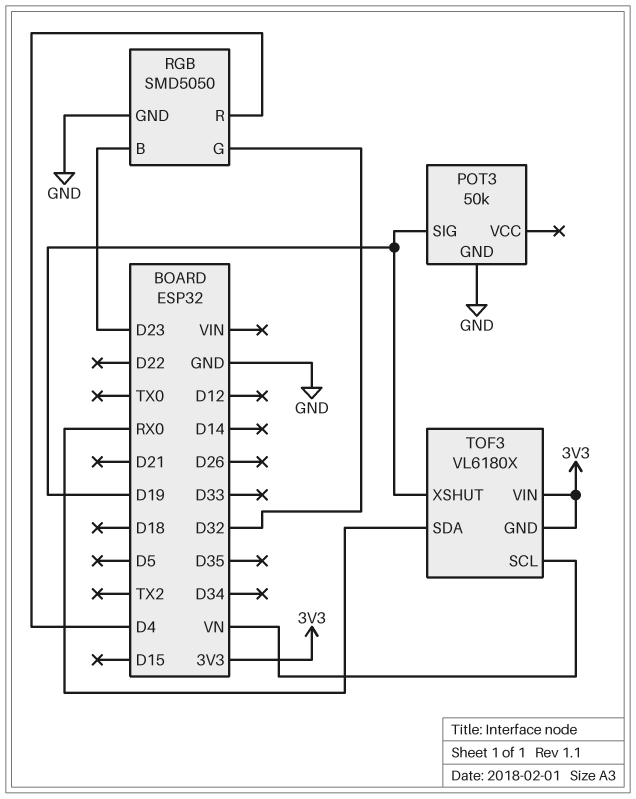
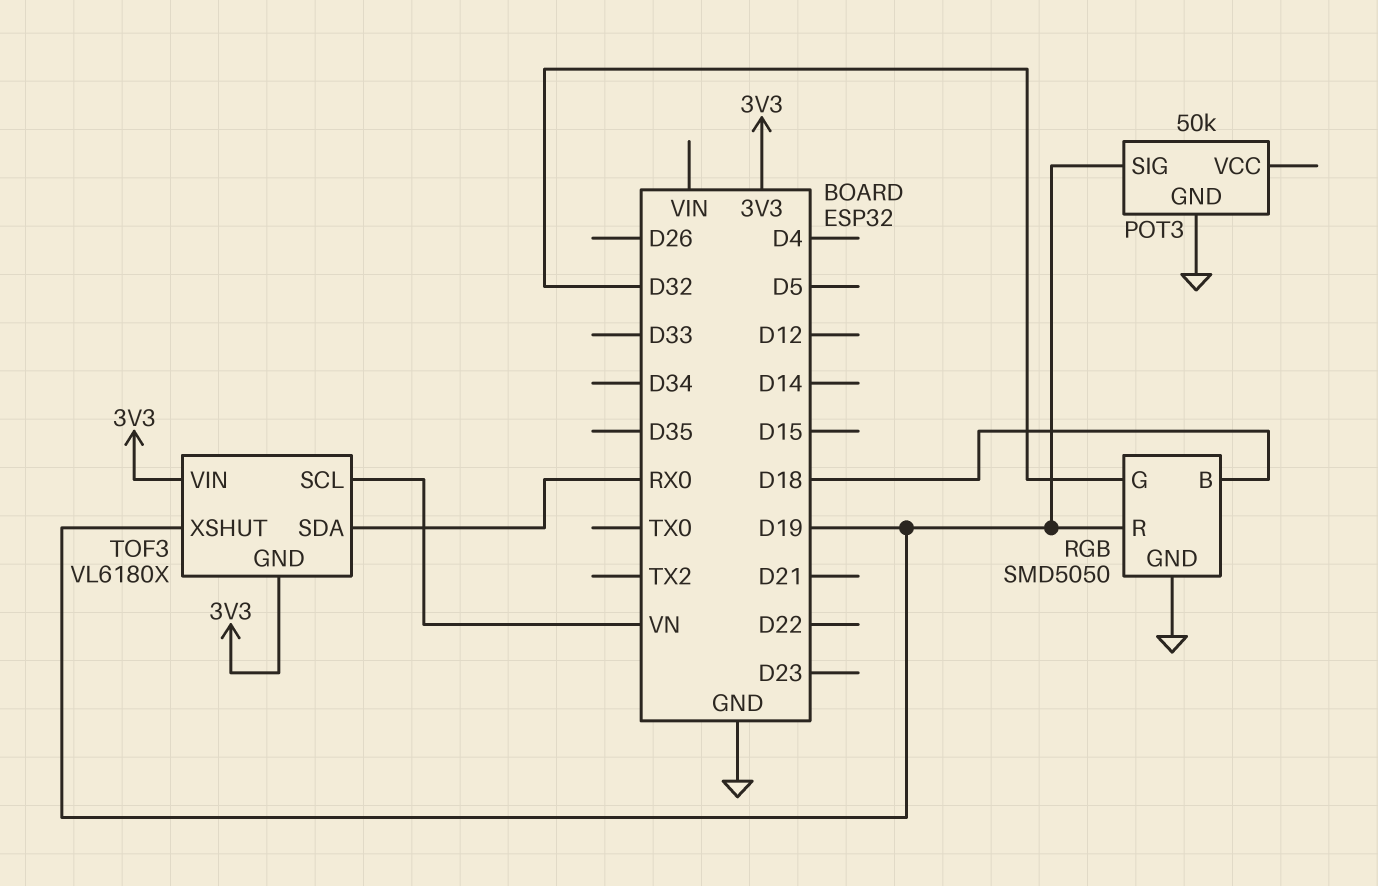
RGB pin B: D23 -> D18
RGB pin R: D4 -> D19

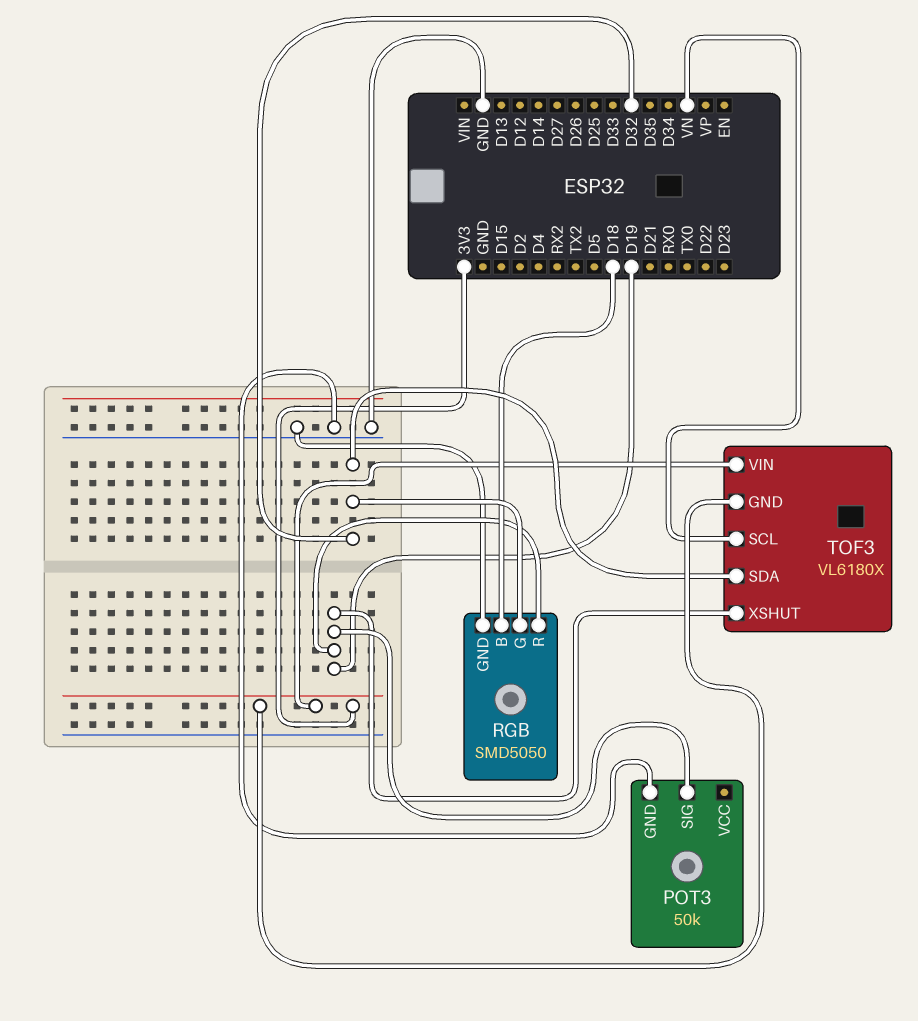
TOF3 pin SDA: RX0 -> D32

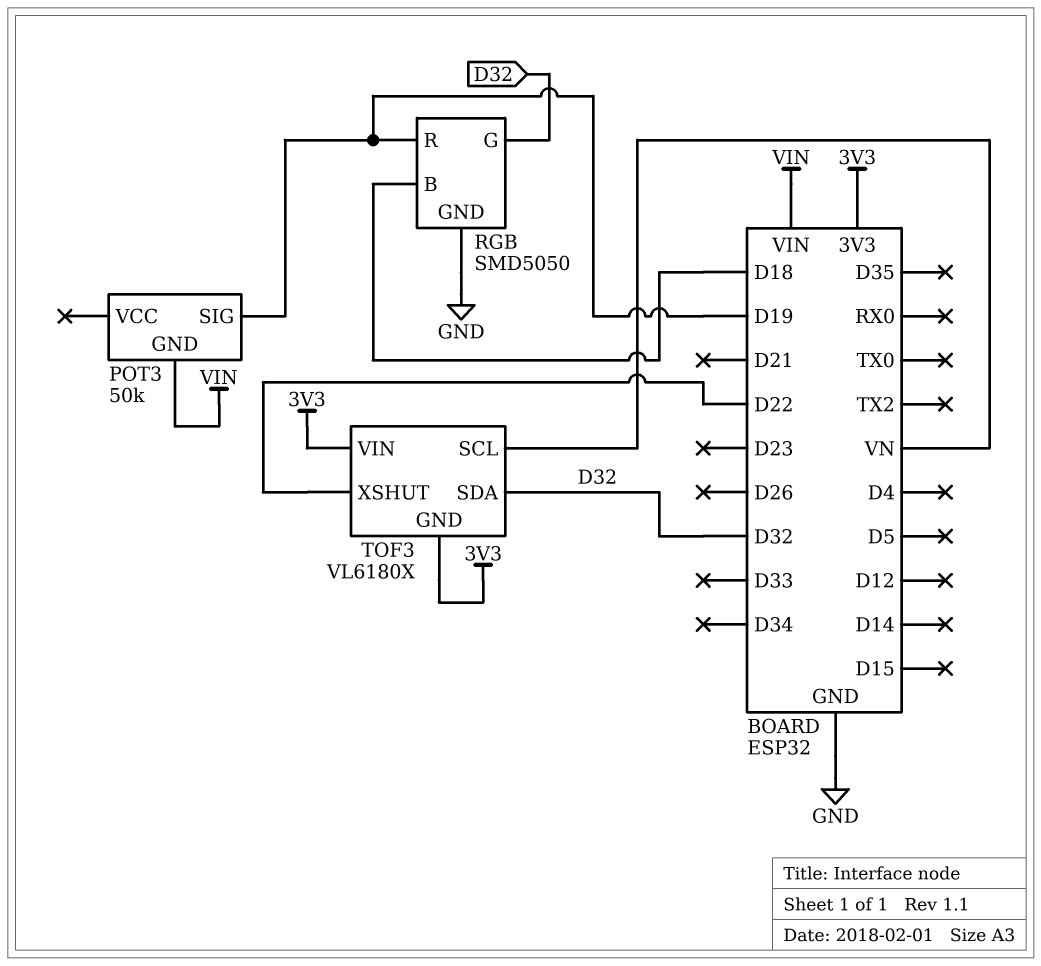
POT3 pin GND: GND -> VIN
TOF3 pin XSHUT: D19 -> D22

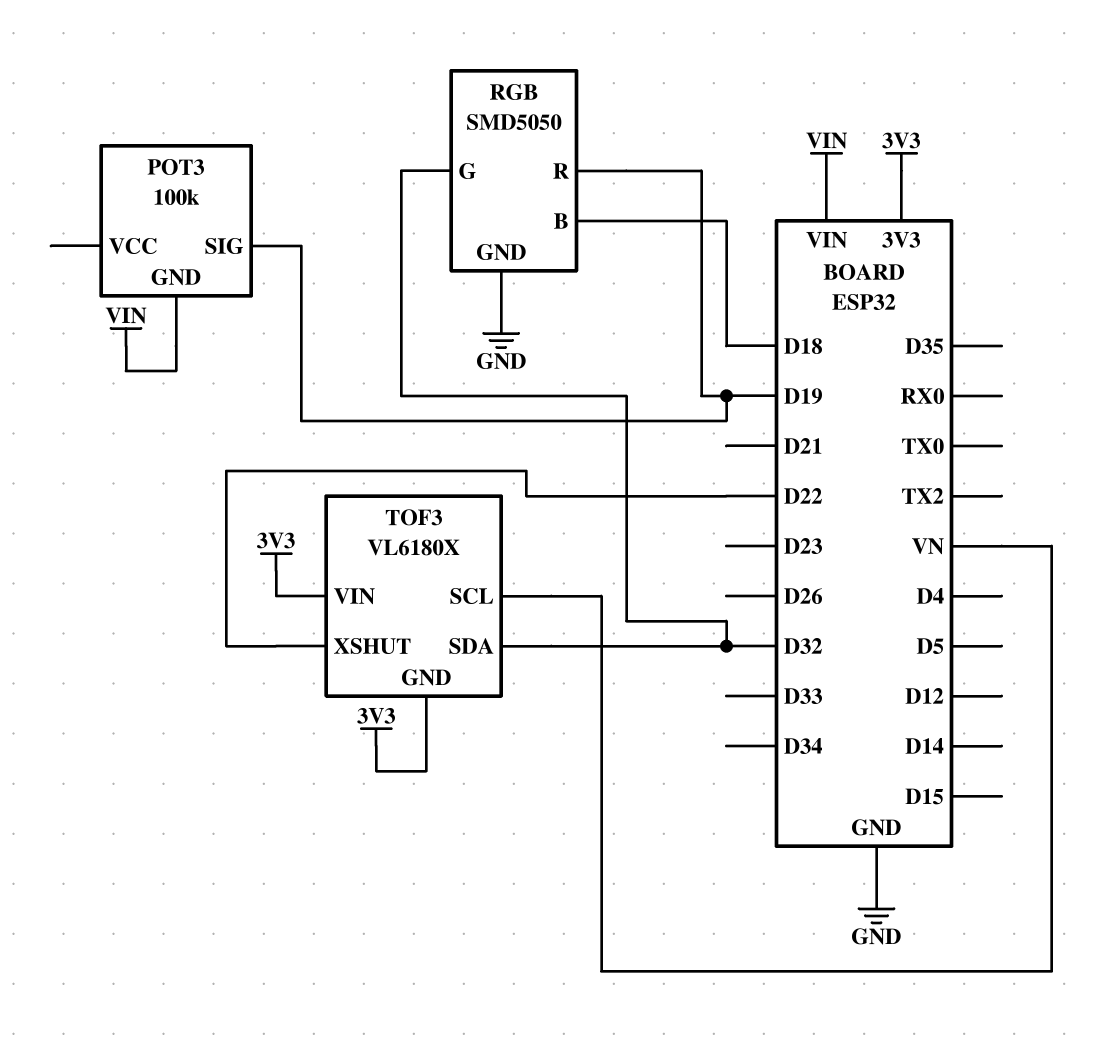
POT3: 50k -> 100k

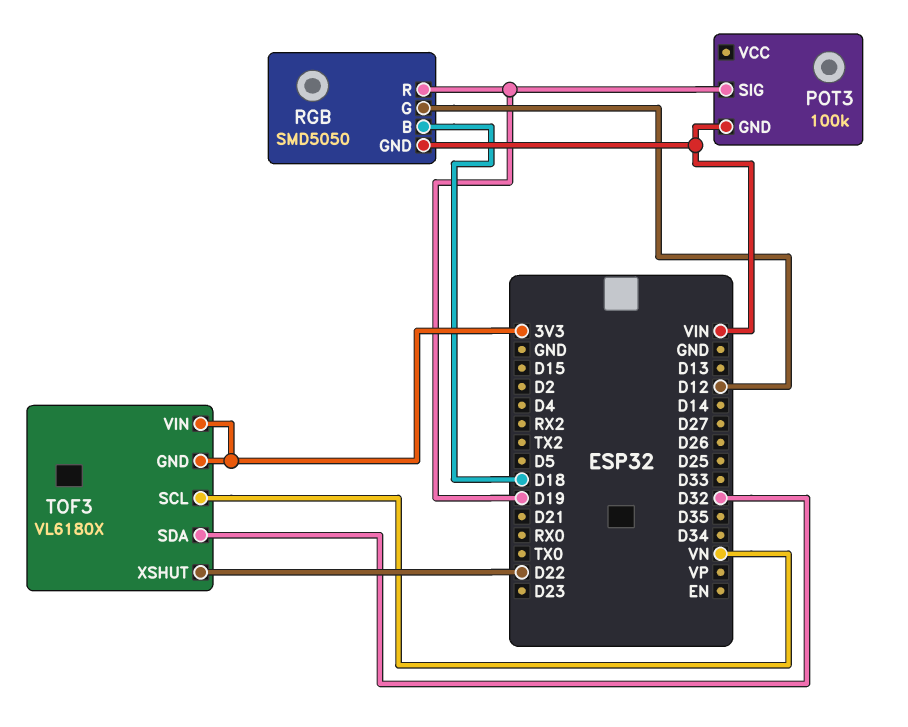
RGB pin G: D32 -> D12
RGB pin GND: GND -> VIN

